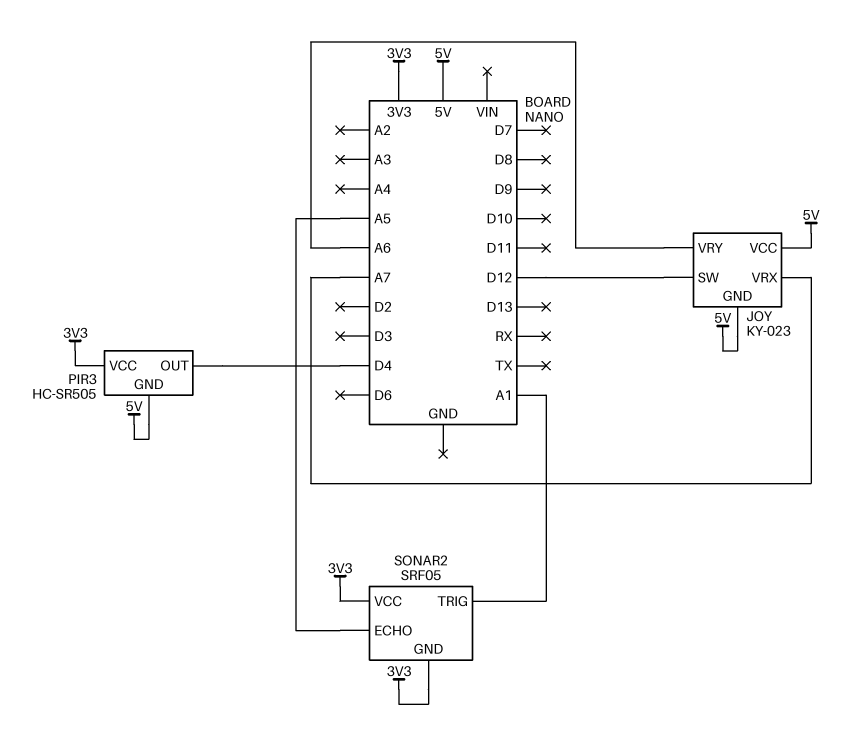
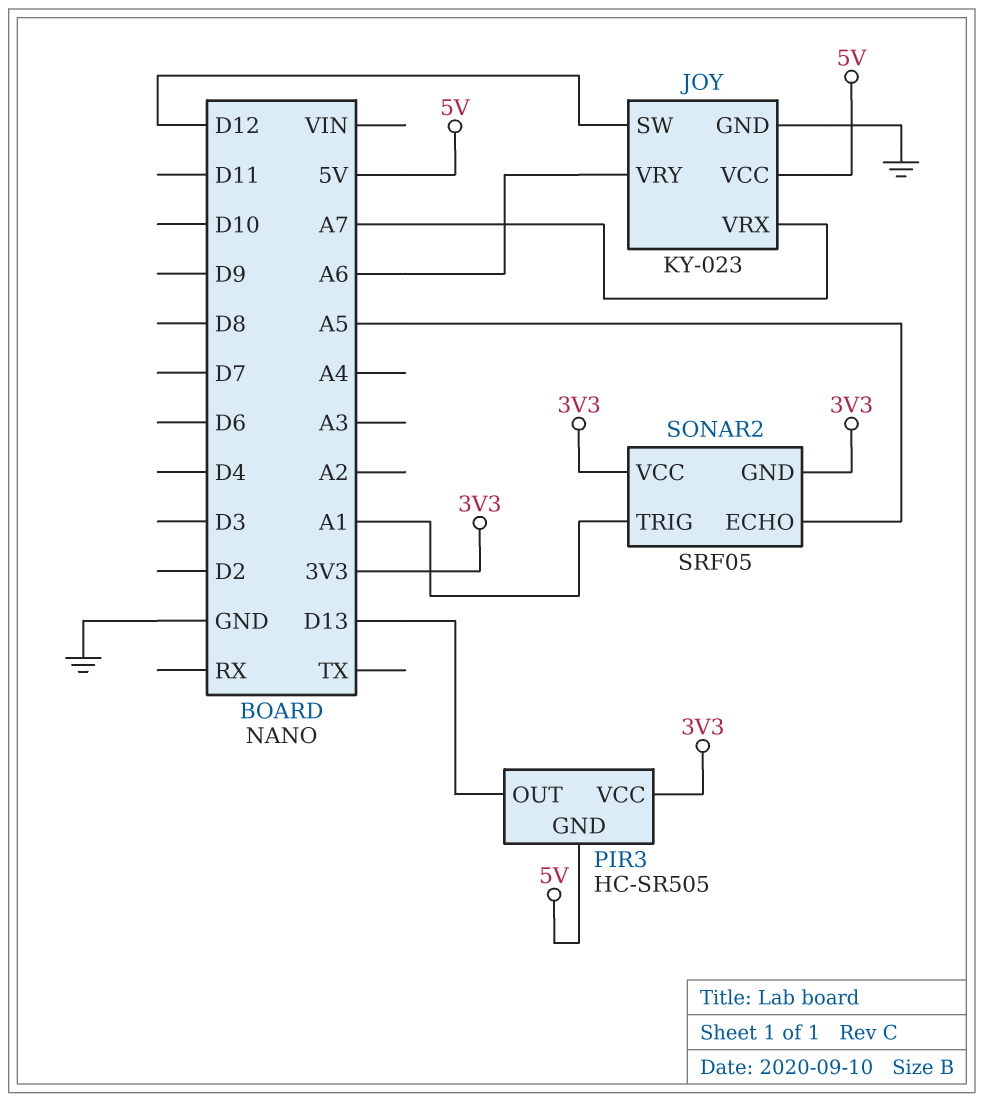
JOY pin GND: 5V -> GND
PIR3 pin OUT: D4 -> D13

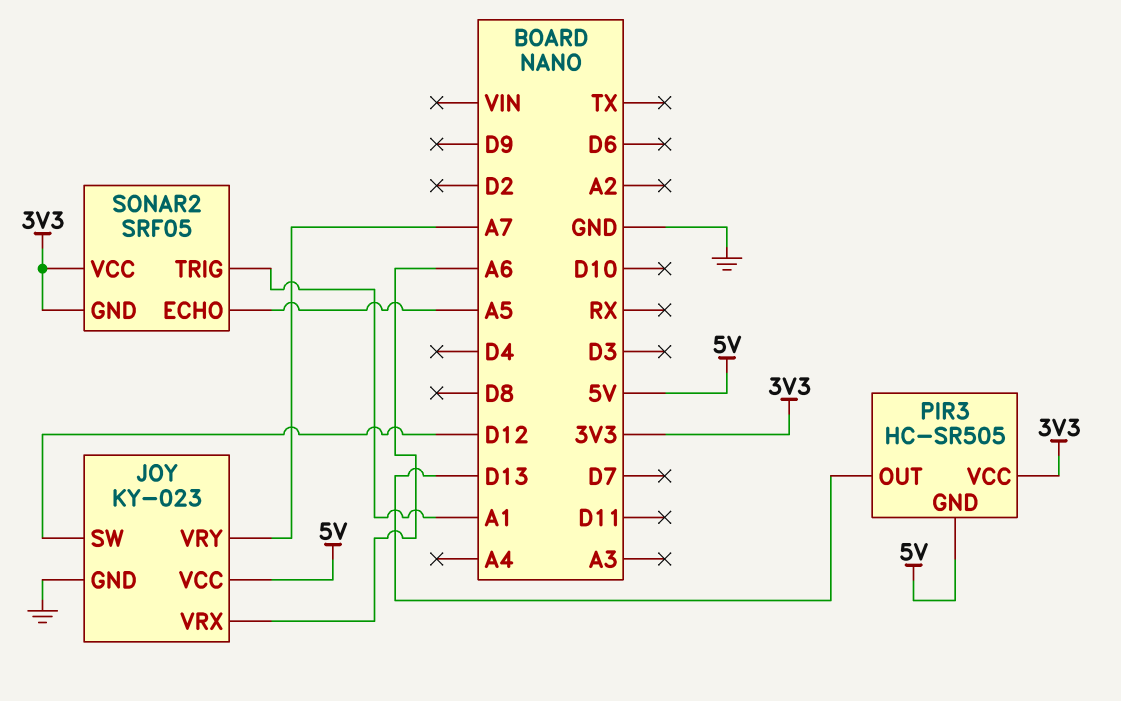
JOY pin VRX: A7 -> A6
JOY pin VRY: A6 -> A7

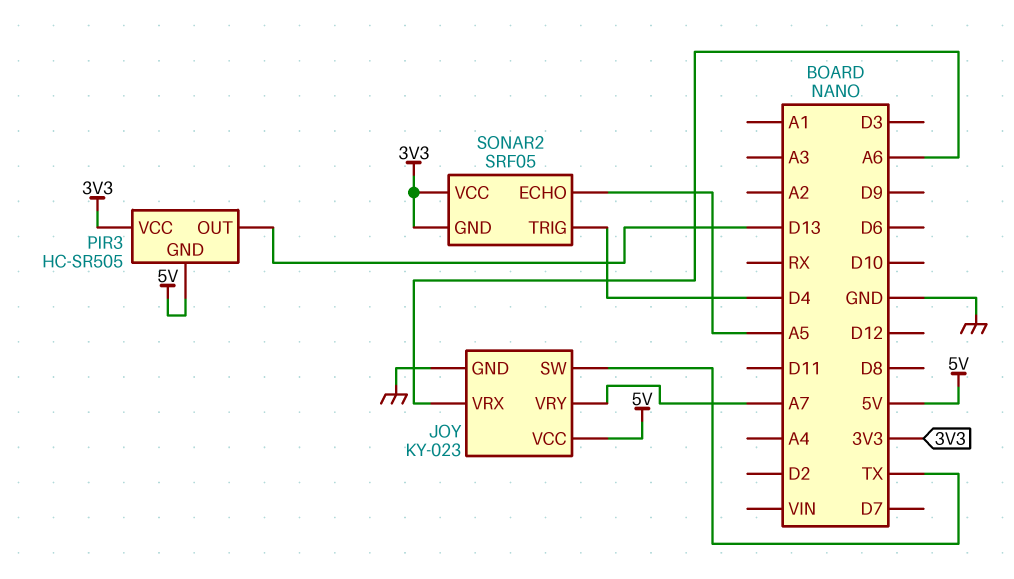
JOY pin SW: D12 -> TX
SONAR2 pin TRIG: A1 -> D4

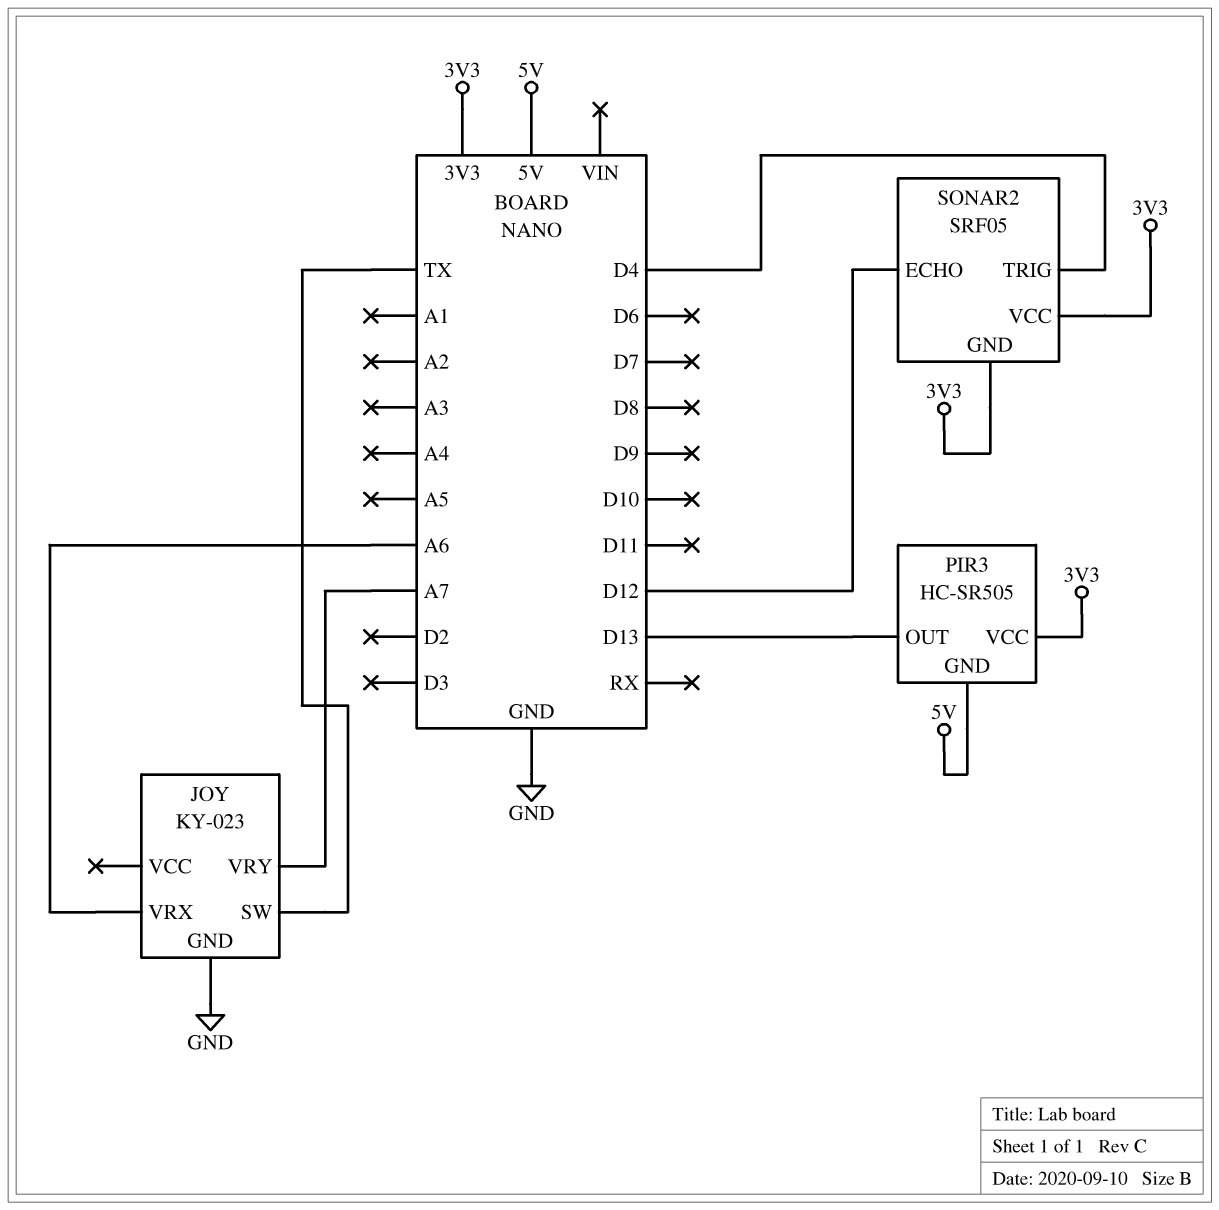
JOY pin VCC: 5V -> none
SONAR2 pin ECHO: A5 -> D12

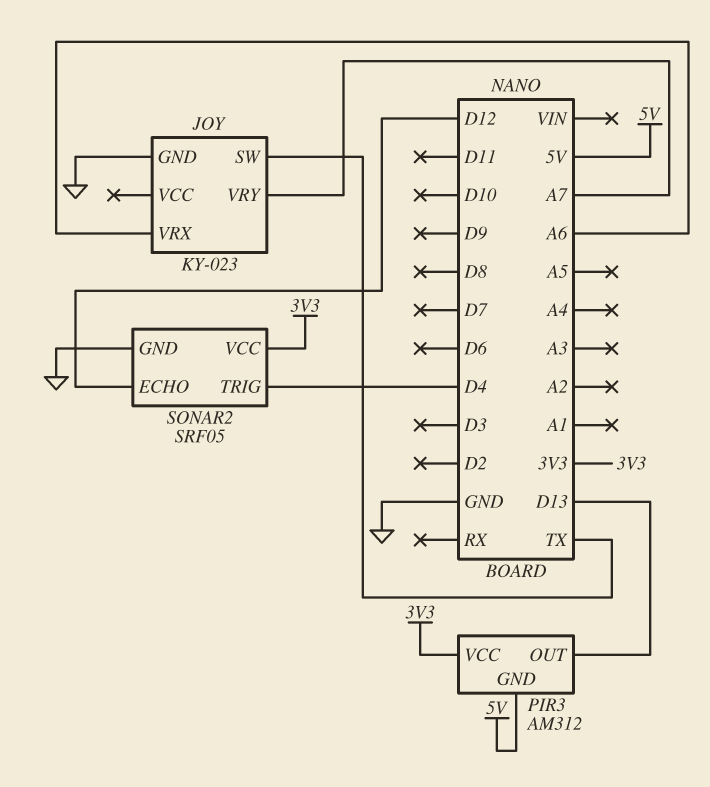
PIR3: HC-SR505 -> AM312
SONAR2 pin GND: 3V3 -> GND

